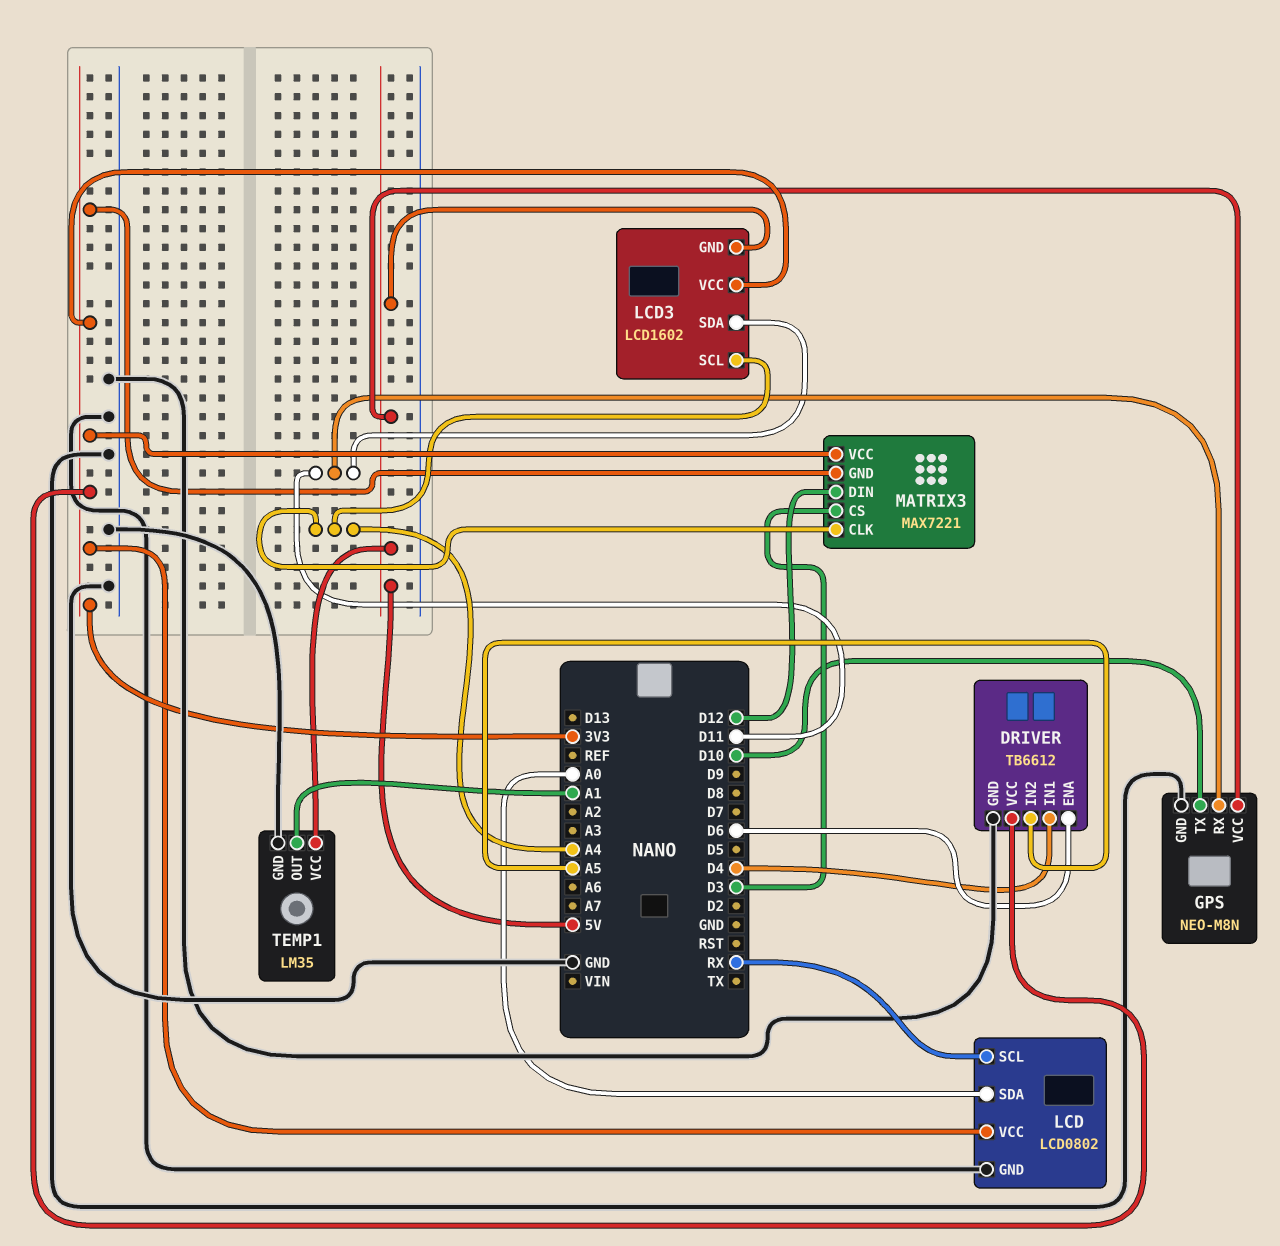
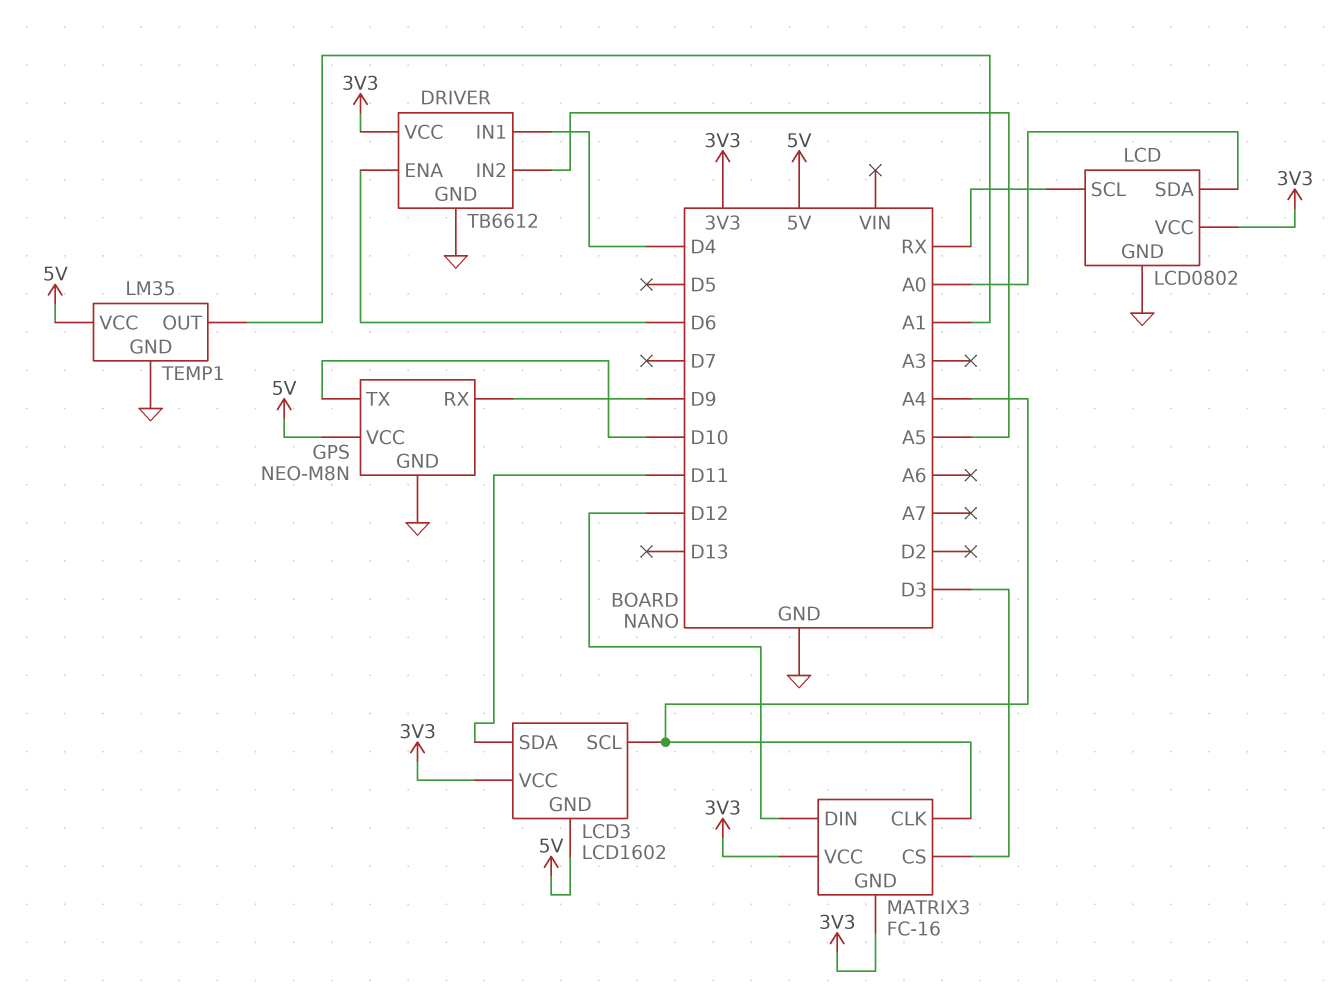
GPS pin RX: D11 -> D9
MATRIX3: MAX7221 -> FC-16

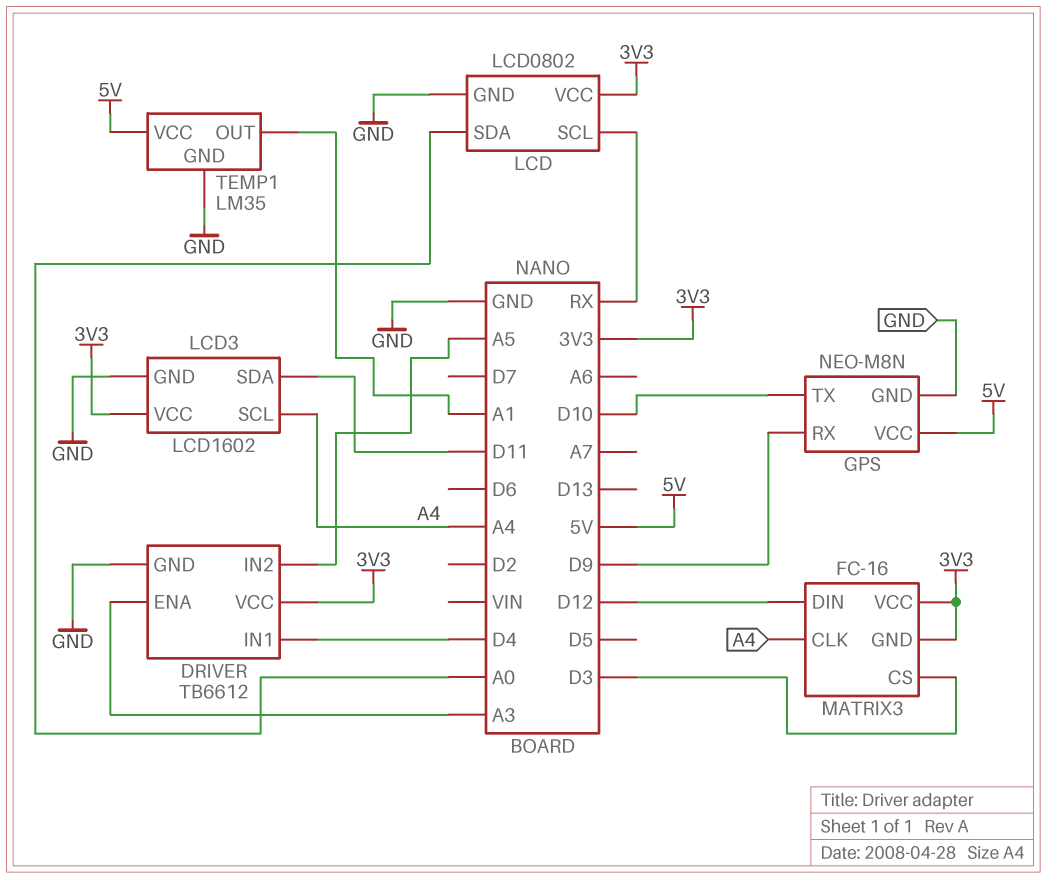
DRIVER pin ENA: D6 -> A3
LCD3 pin GND: 5V -> GND

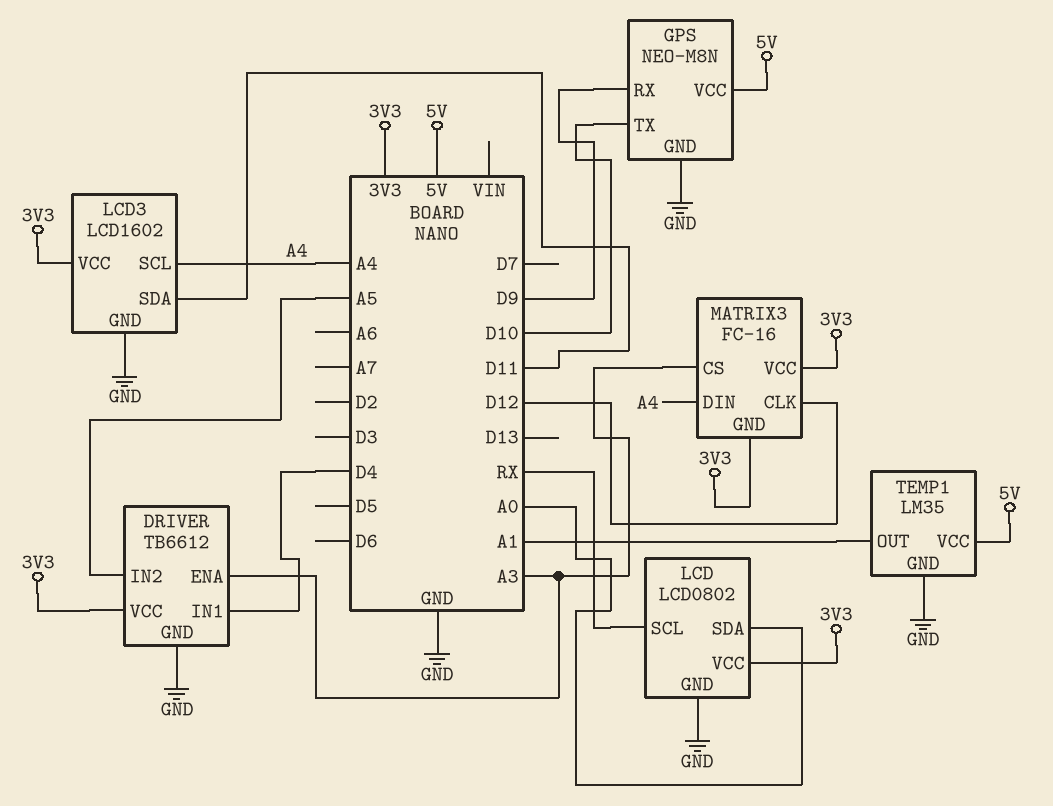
MATRIX3 pin CLK: A4 -> D12
MATRIX3 pin CS: D3 -> A3
MATRIX3 pin DIN: D12 -> A4

